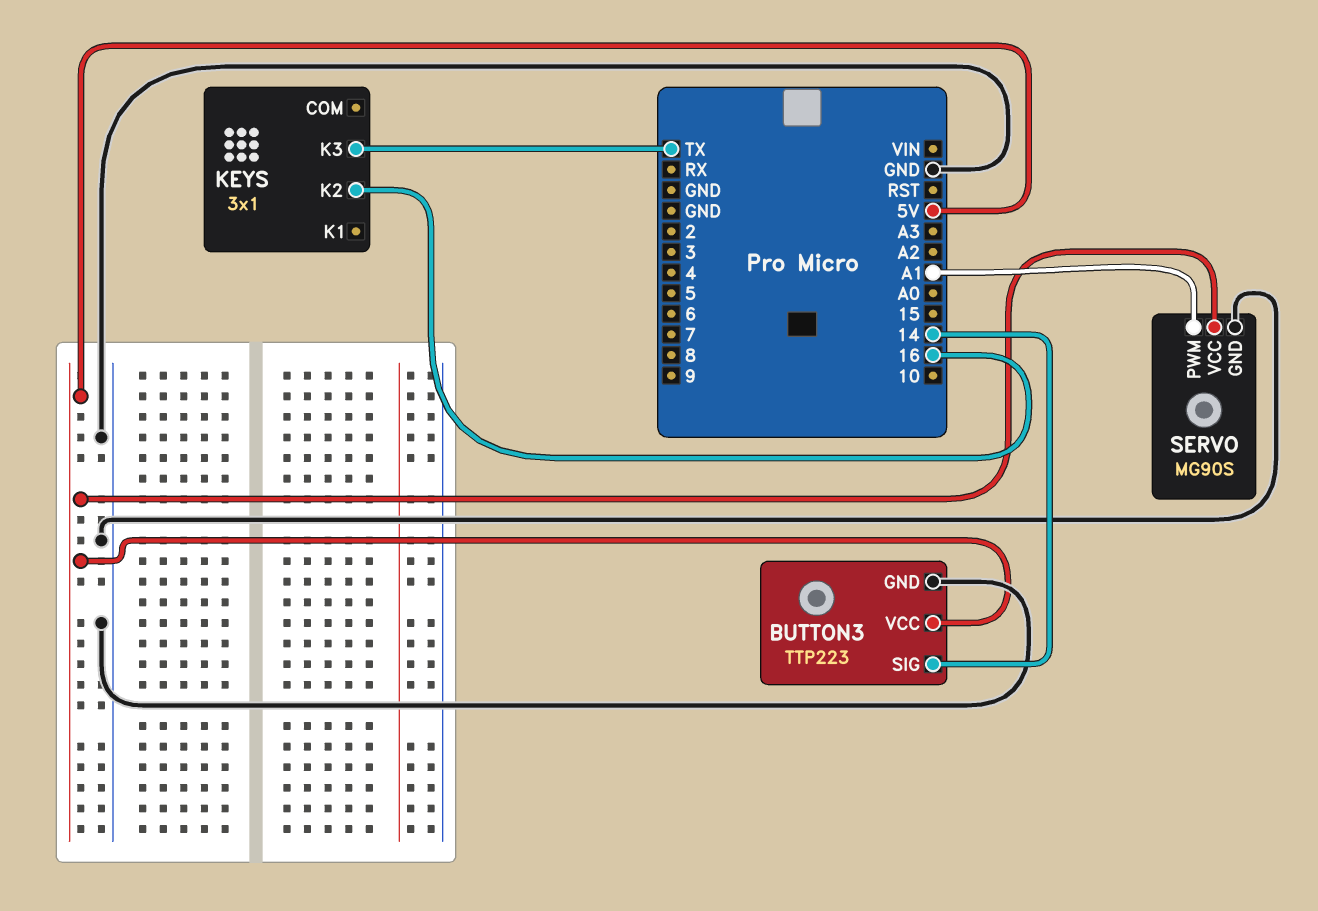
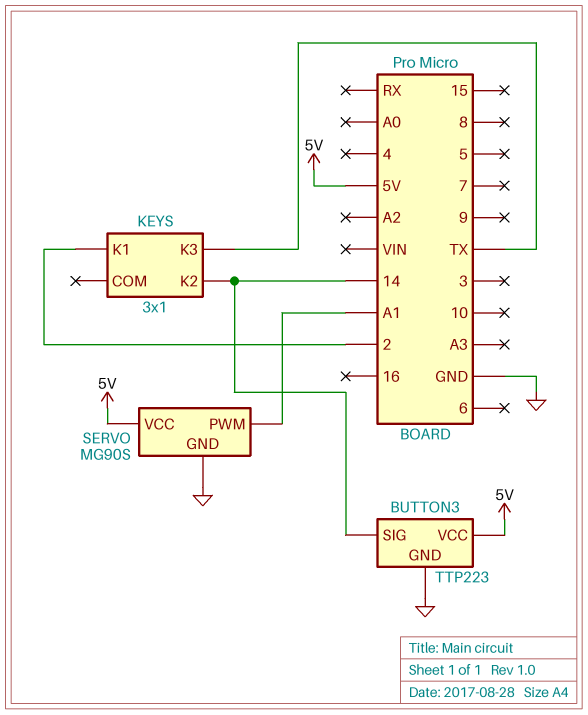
KEYS pin K1: none -> 2
KEYS pin K2: 16 -> 14

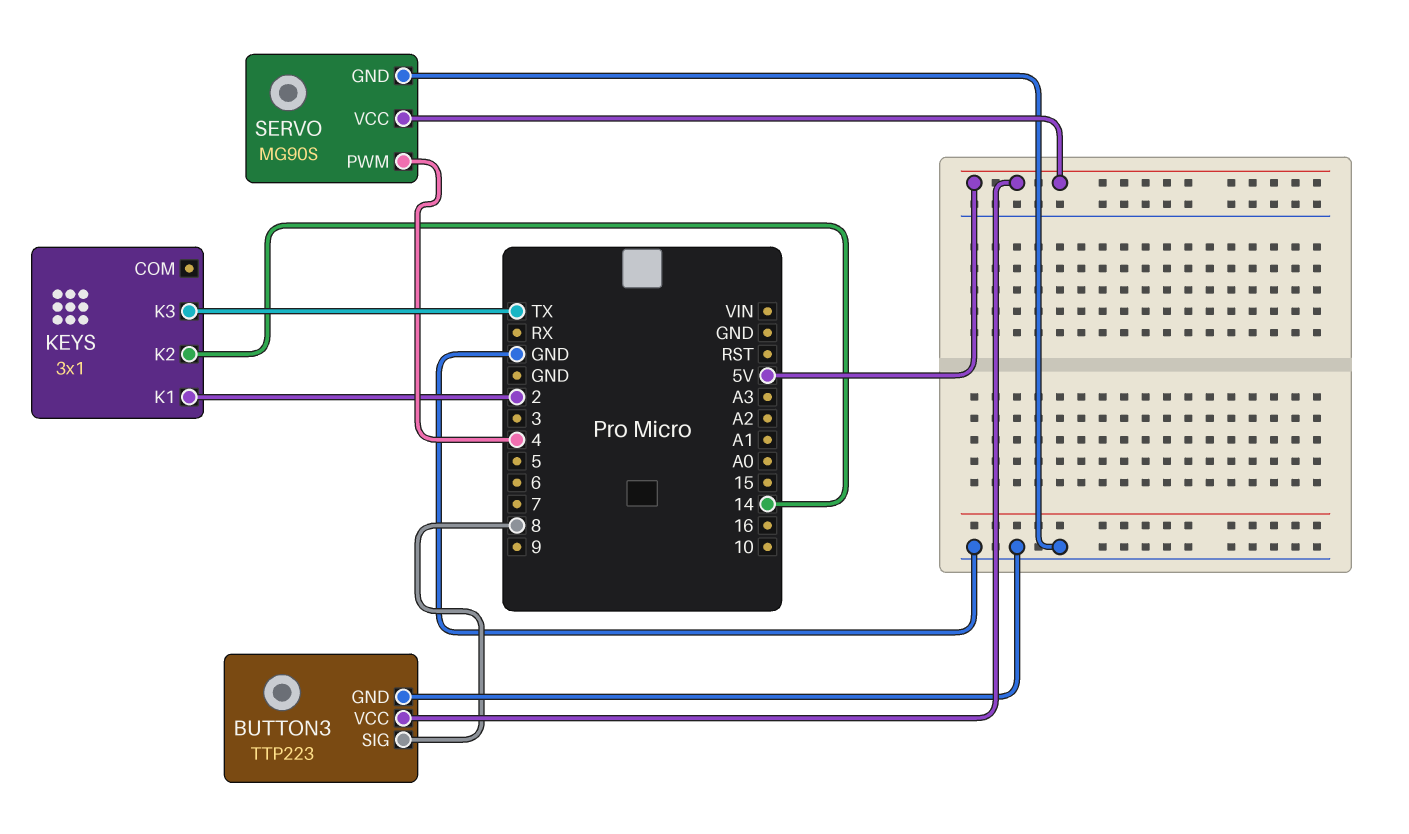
BUTTON3 pin SIG: 14 -> 8
SERVO pin PWM: A1 -> 4

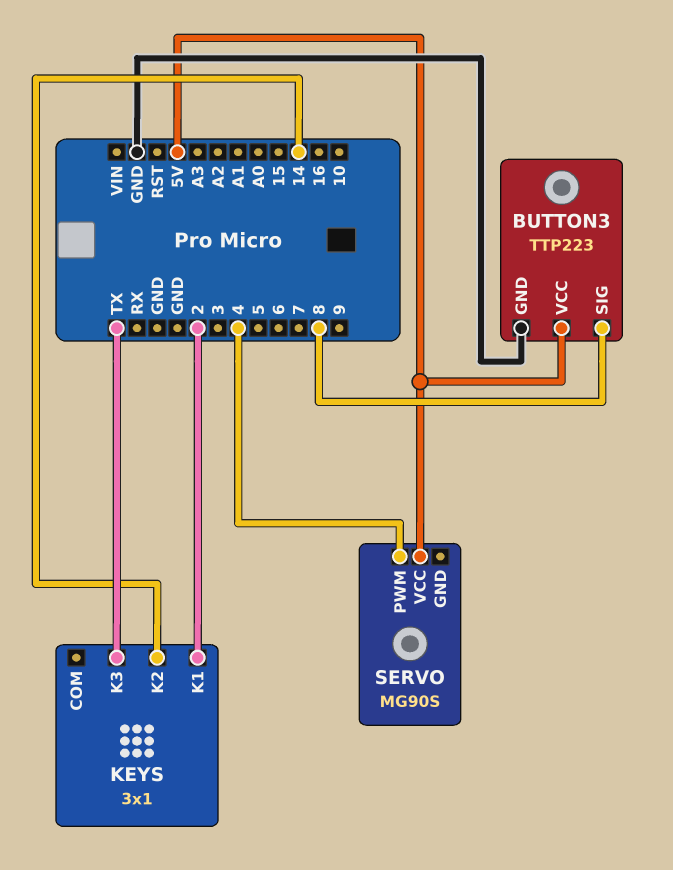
SERVO pin GND: GND -> none

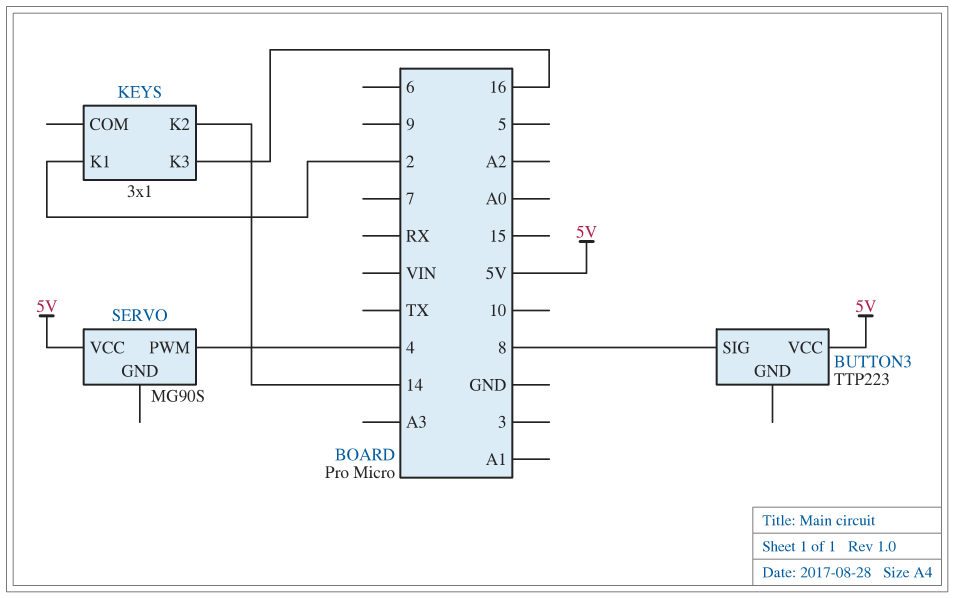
BUTTON3 pin GND: GND -> none
KEYS pin K3: TX -> 16

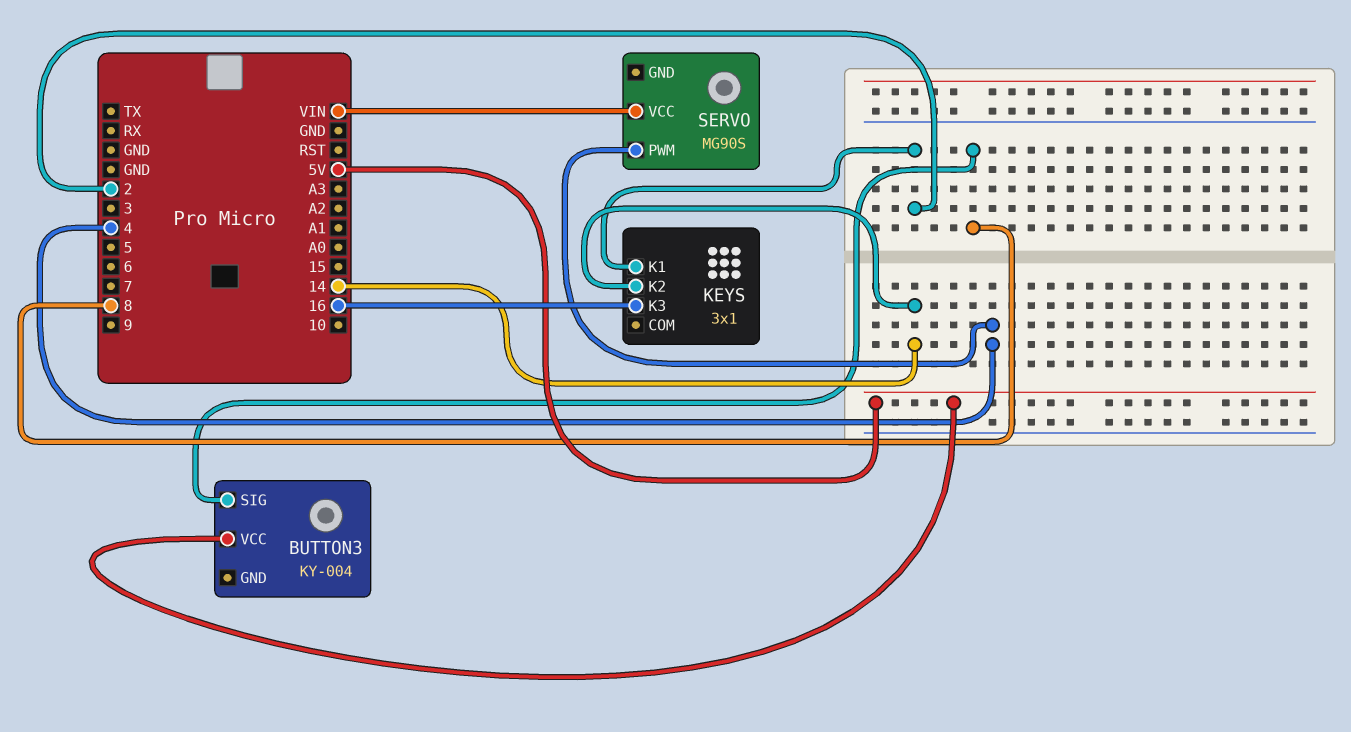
BUTTON3: TTP223 -> KY-004
SERVO pin VCC: 5V -> VIN

